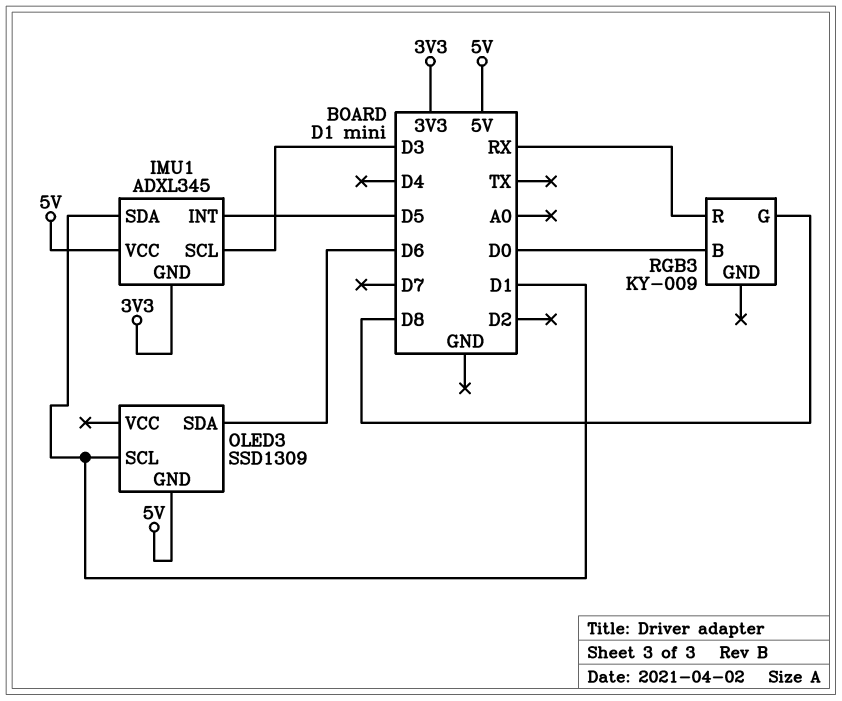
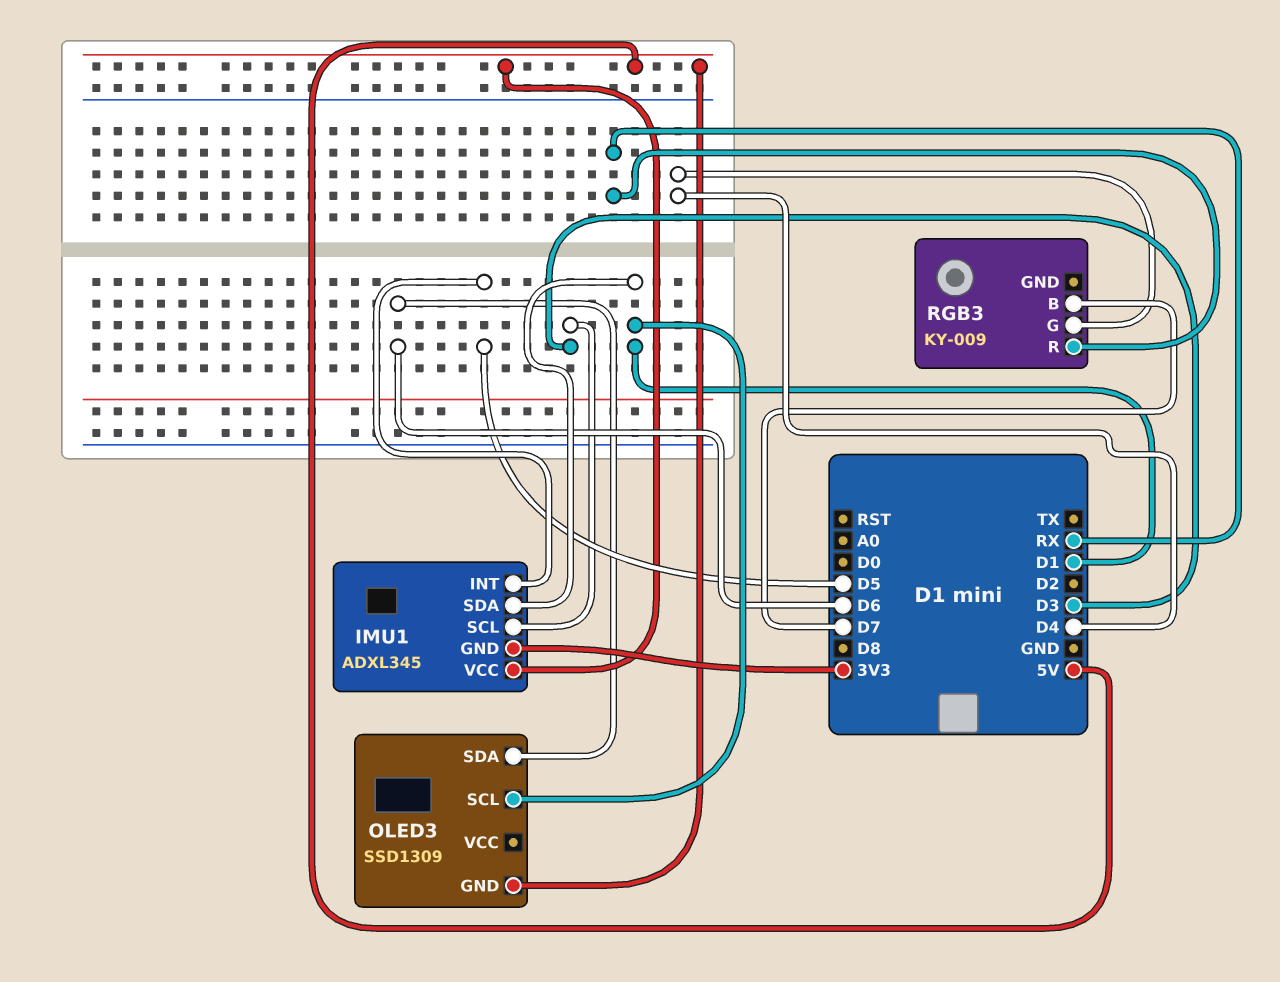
RGB3 pin B: D0 -> D7
RGB3 pin G: D8 -> D4

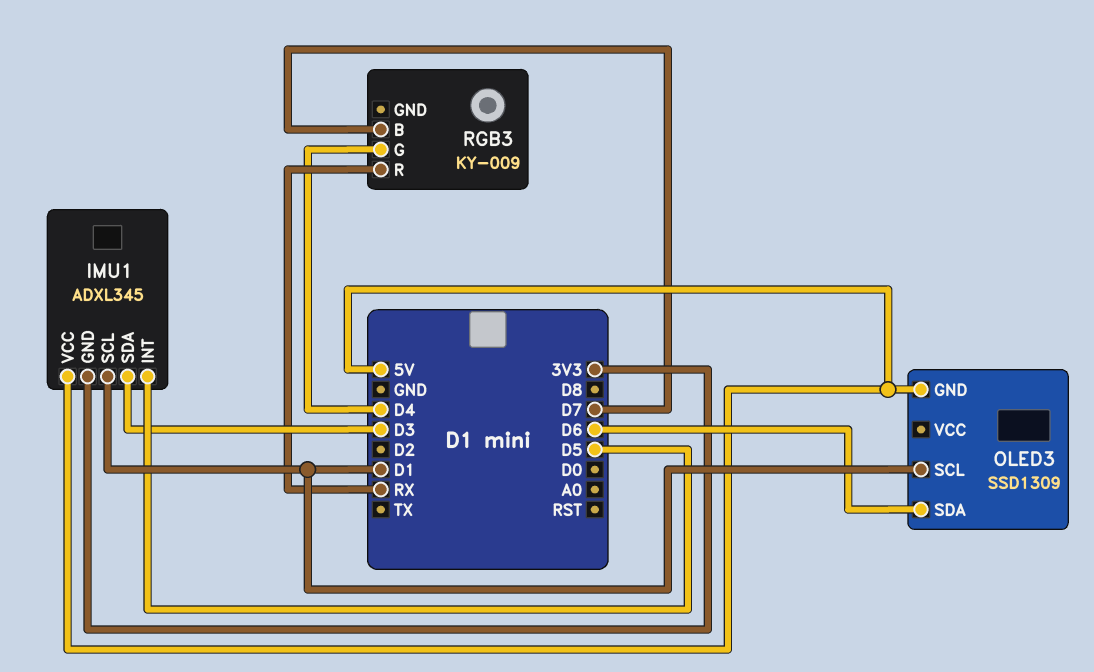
IMU1 pin SCL: D3 -> D1
IMU1 pin SDA: D1 -> D3

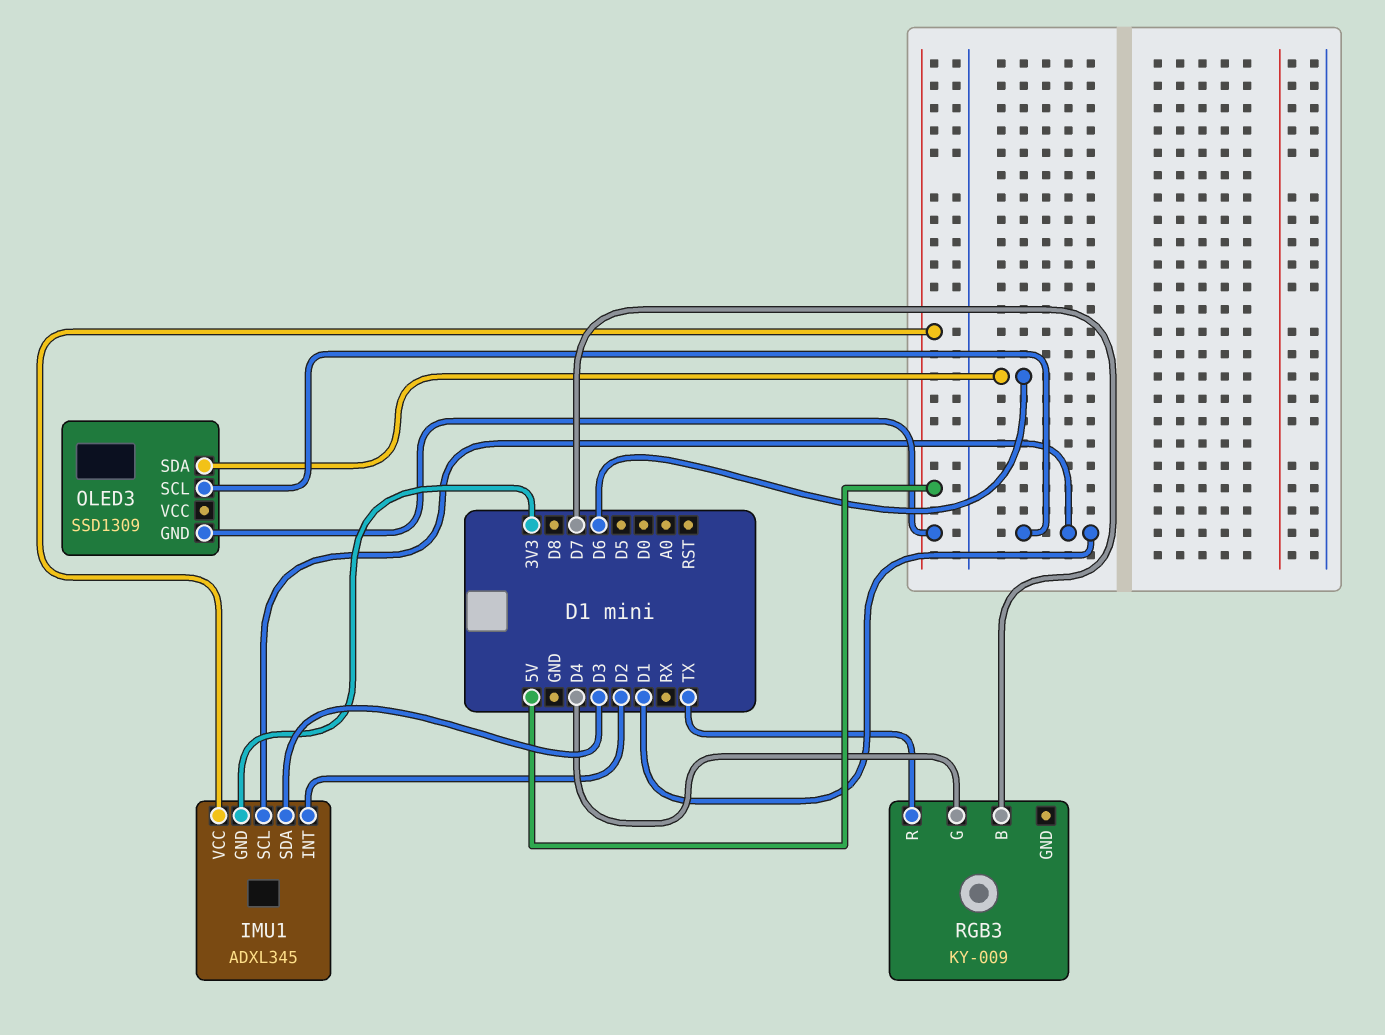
IMU1 pin INT: D5 -> D2
RGB3 pin R: RX -> TX

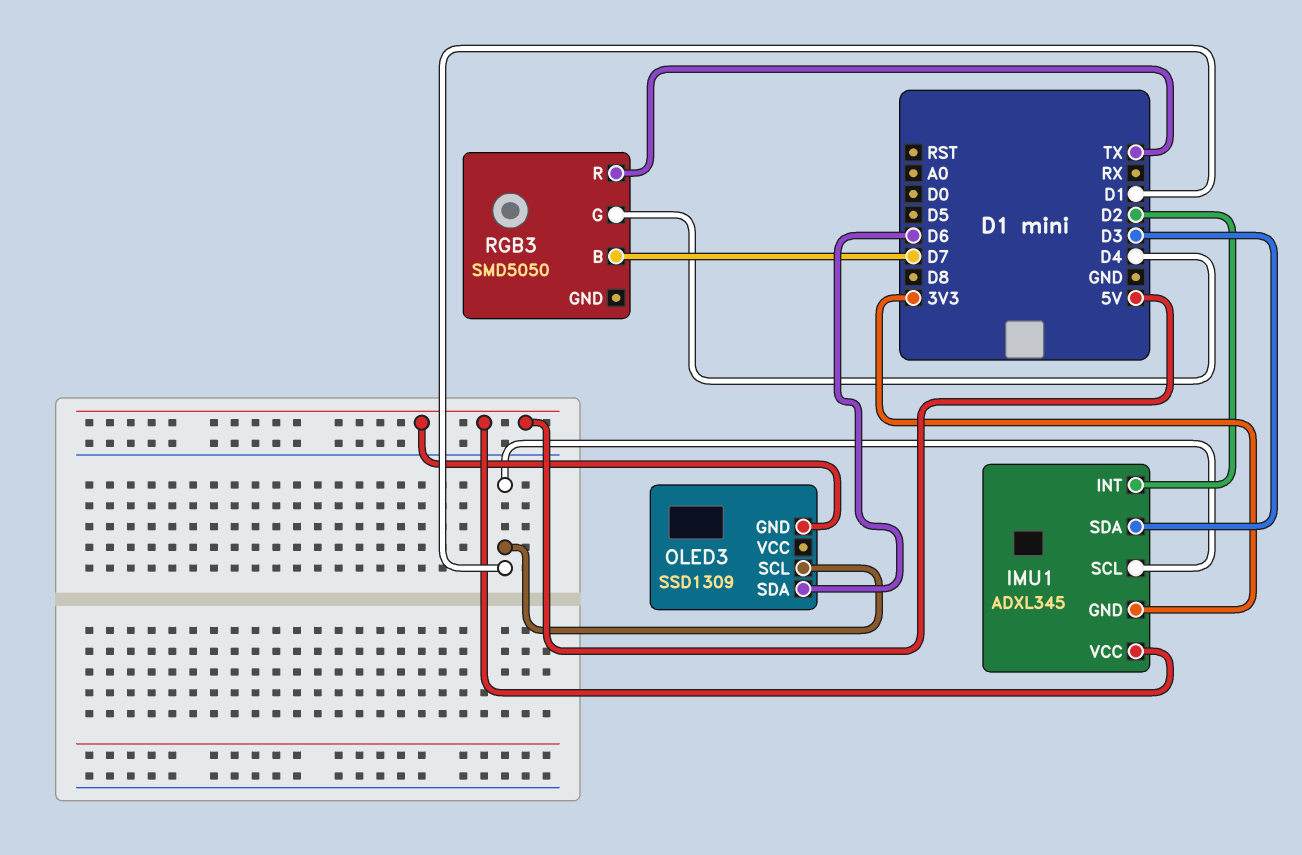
RGB3: KY-009 -> SMD5050

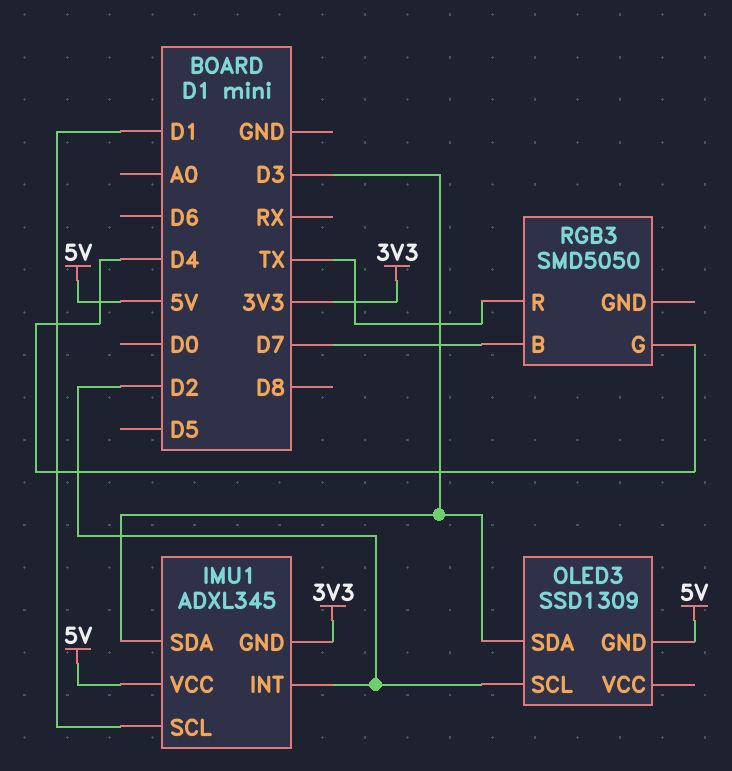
OLED3 pin SCL: D1 -> D2
OLED3 pin SDA: D6 -> D3

